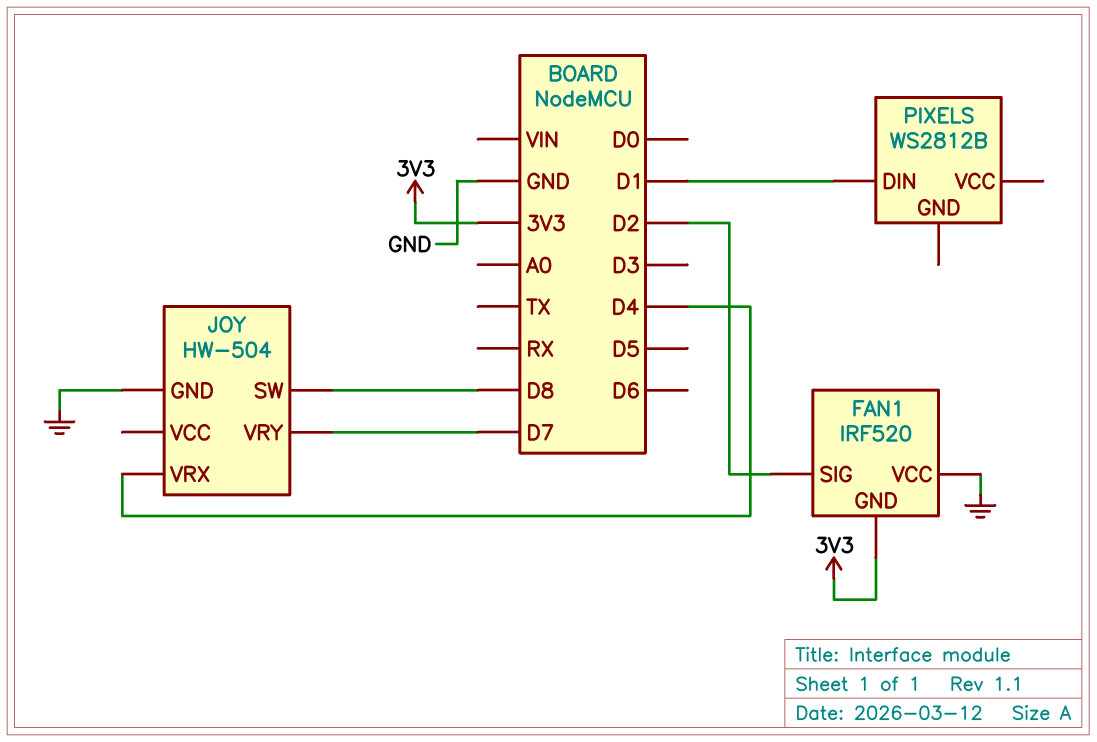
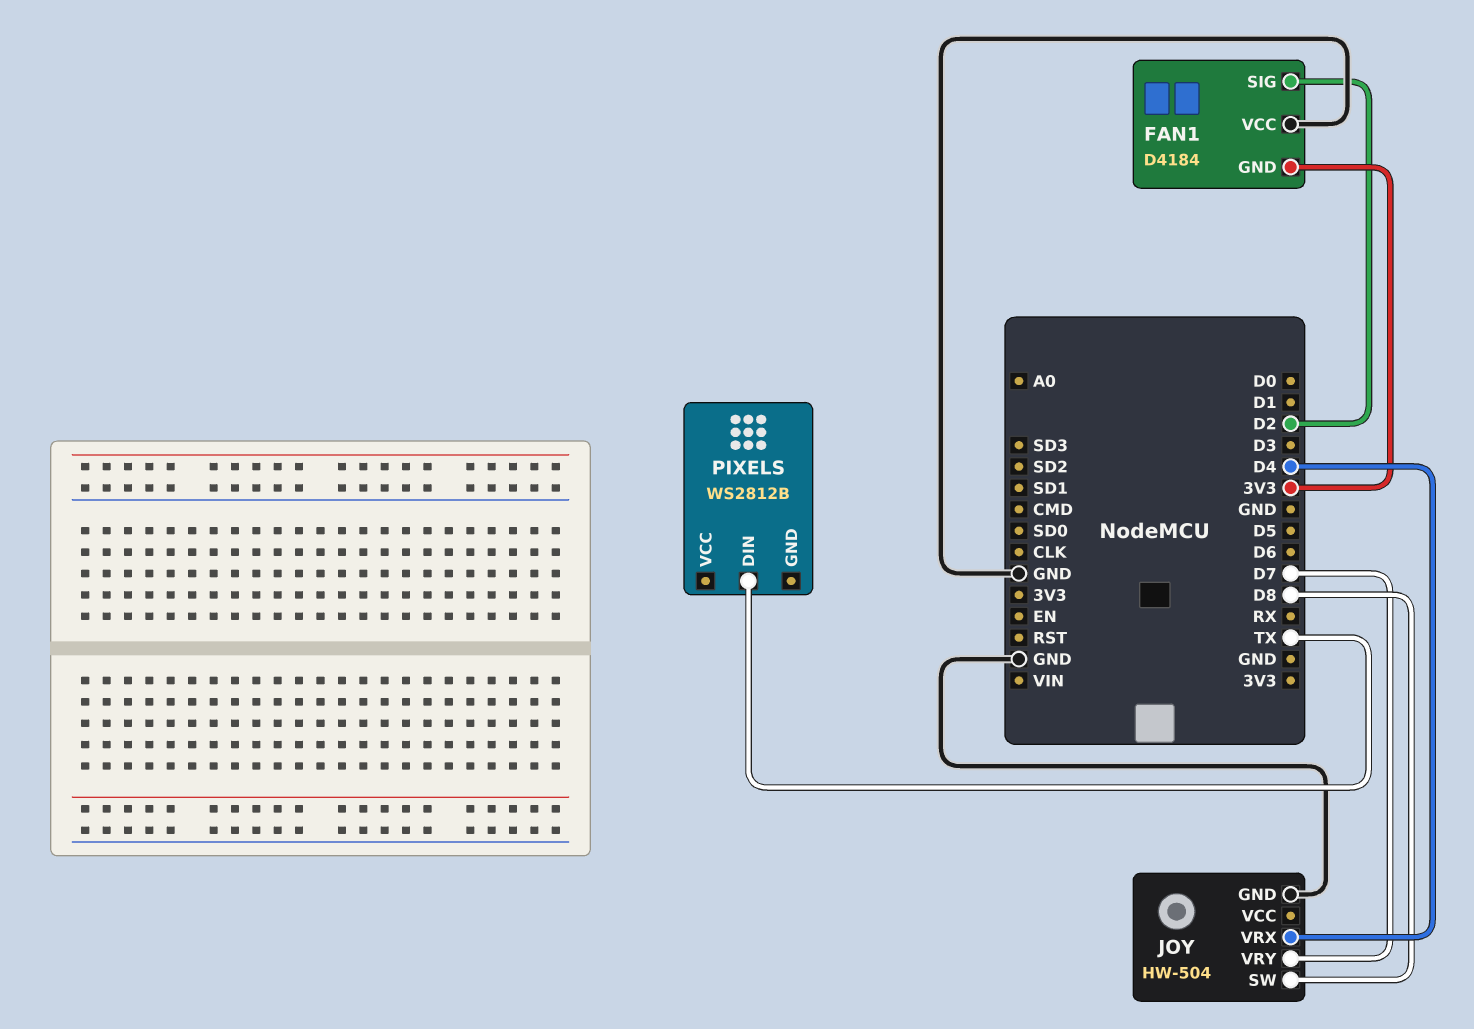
FAN1: IRF520 -> D4184
PIXELS pin DIN: D1 -> TX

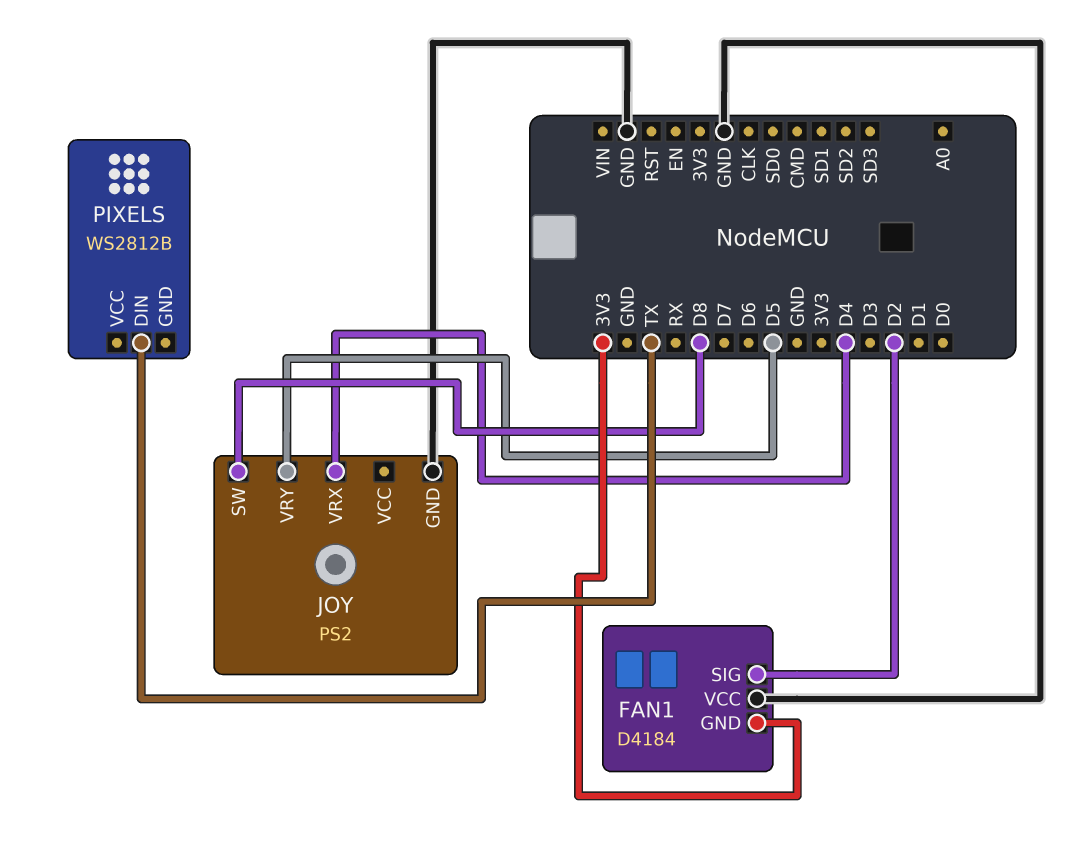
JOY: HW-504 -> PS2
JOY pin VRY: D7 -> D5

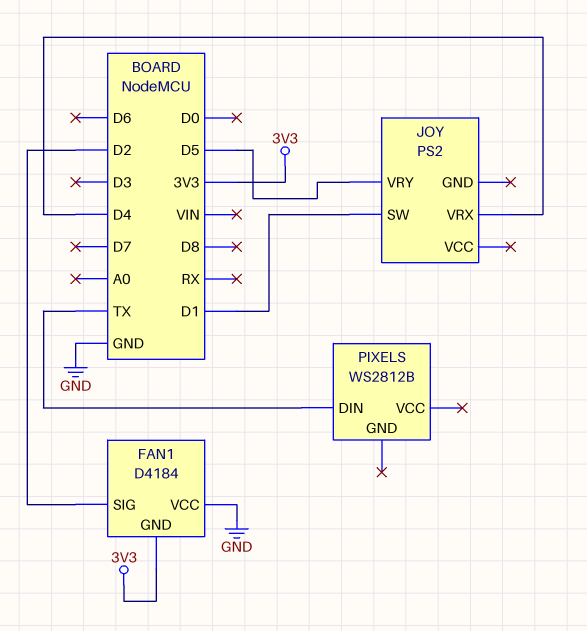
JOY pin GND: GND -> none
JOY pin SW: D8 -> D1

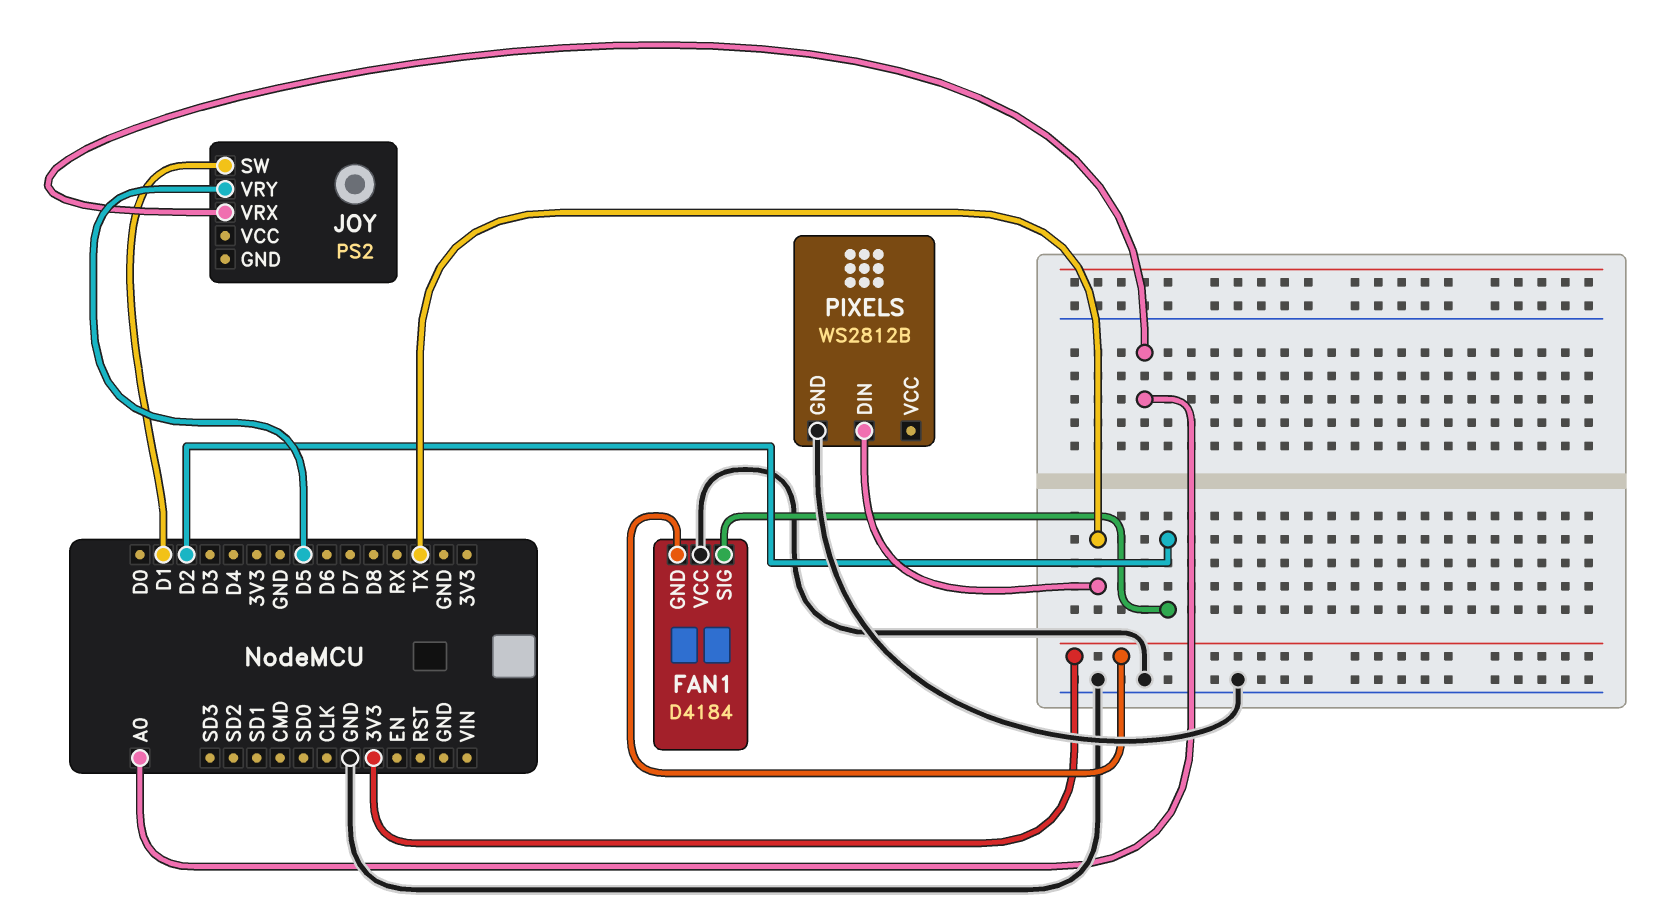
JOY pin VRX: D4 -> A0
PIXELS pin GND: none -> GND

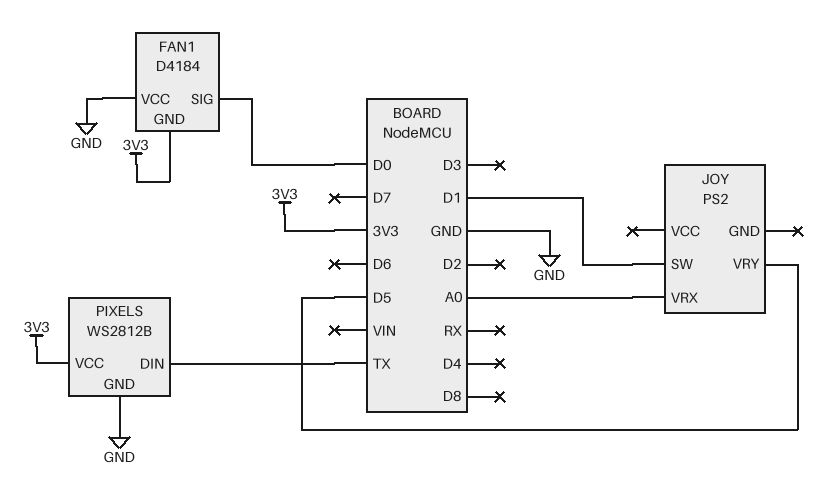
FAN1 pin SIG: D2 -> D0
PIXELS pin VCC: none -> 3V3

